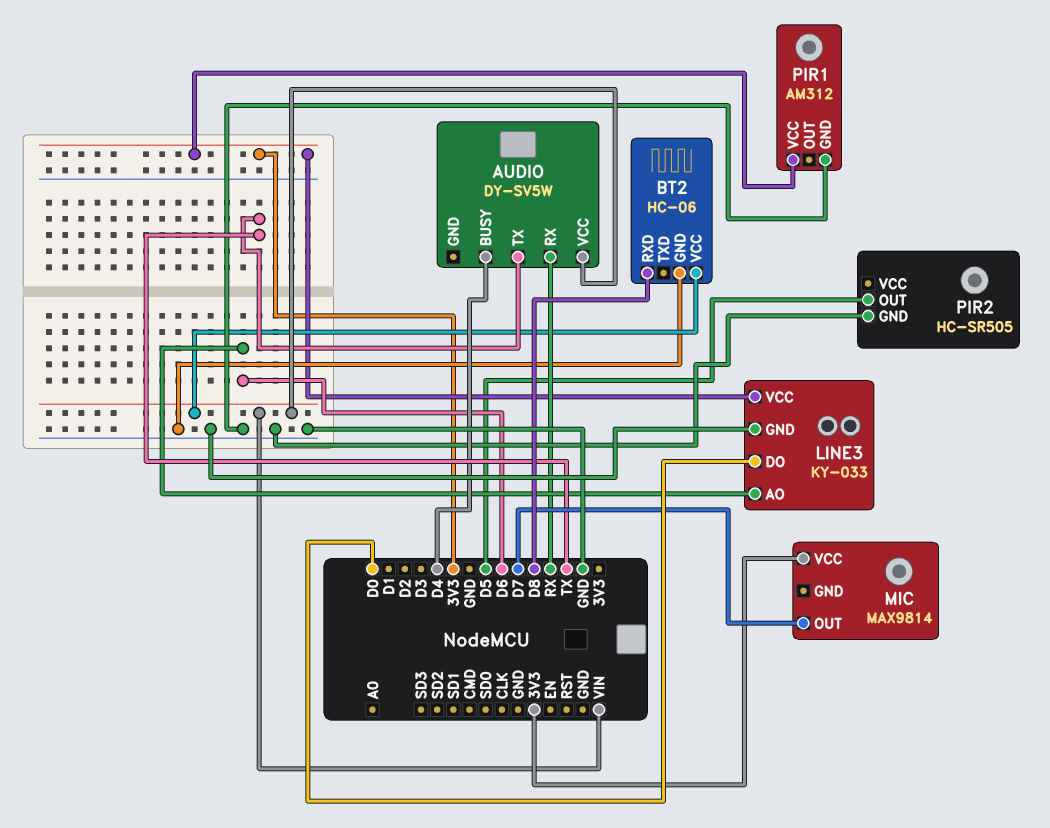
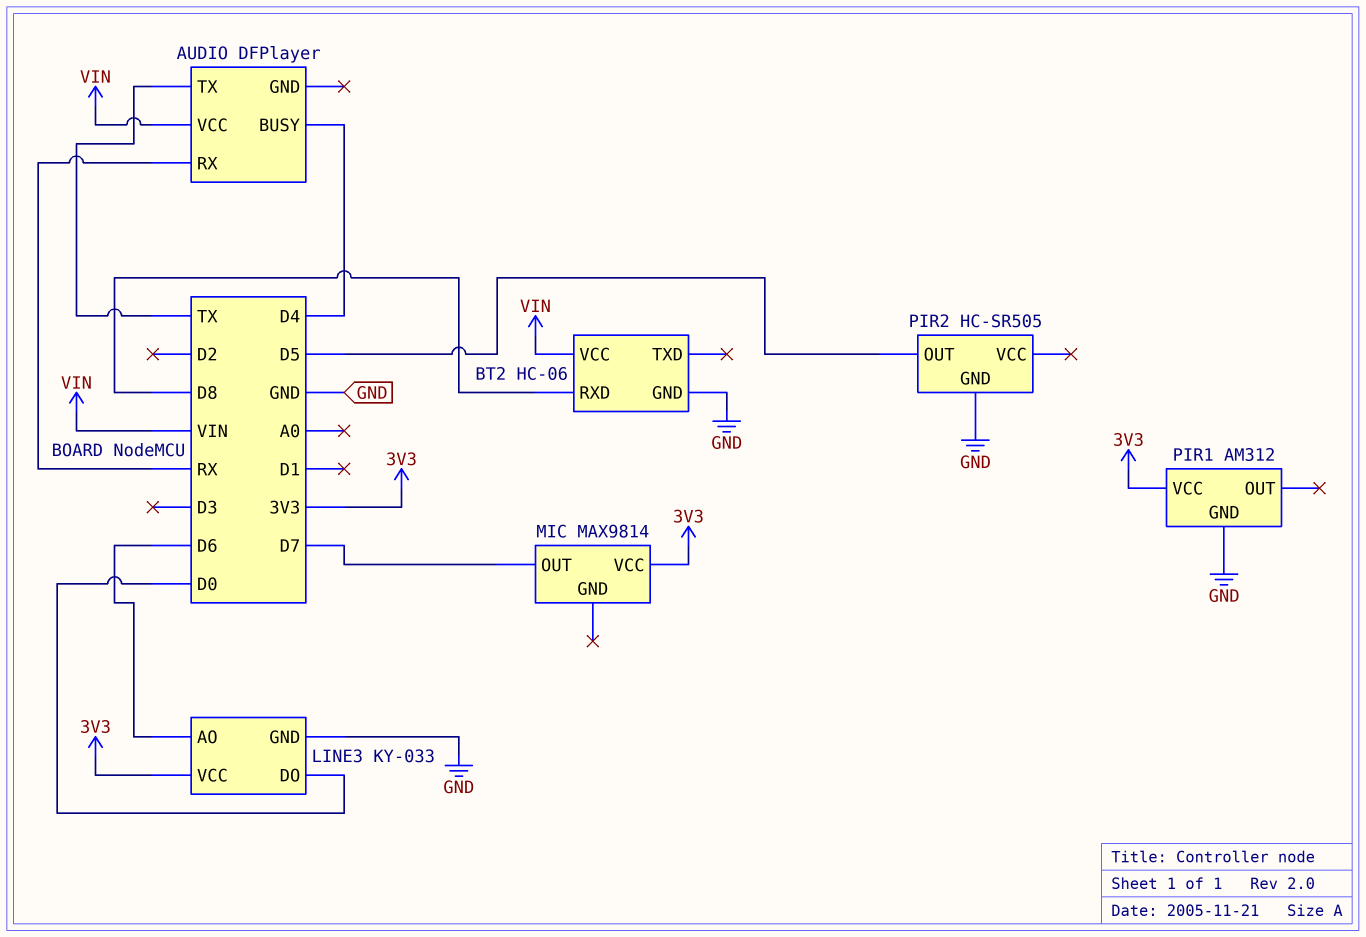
AUDIO: DY-SV5W -> DFPlayer

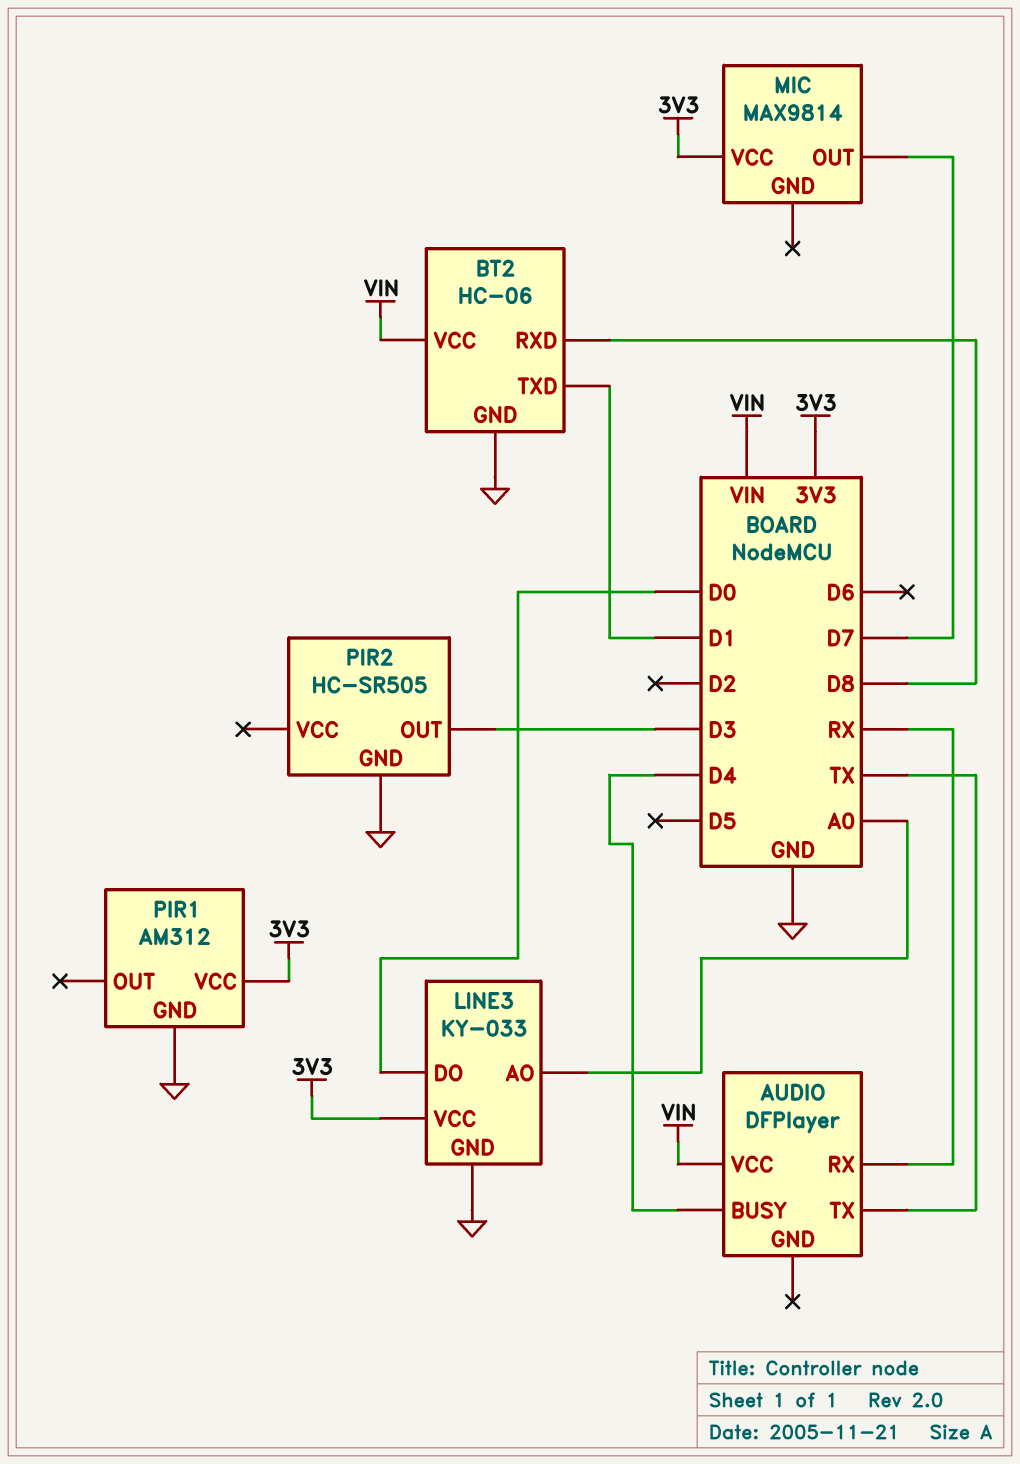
BT2 pin TXD: none -> D1
LINE3 pin AO: D6 -> A0
PIR2 pin OUT: D5 -> D3

